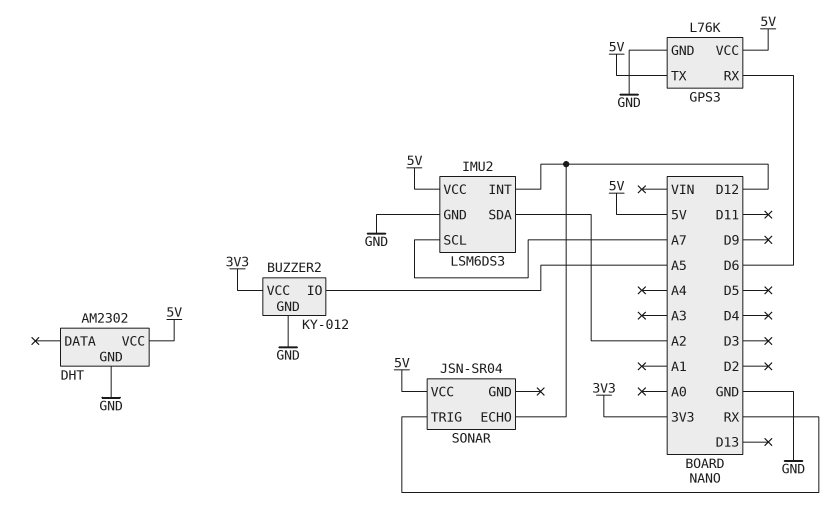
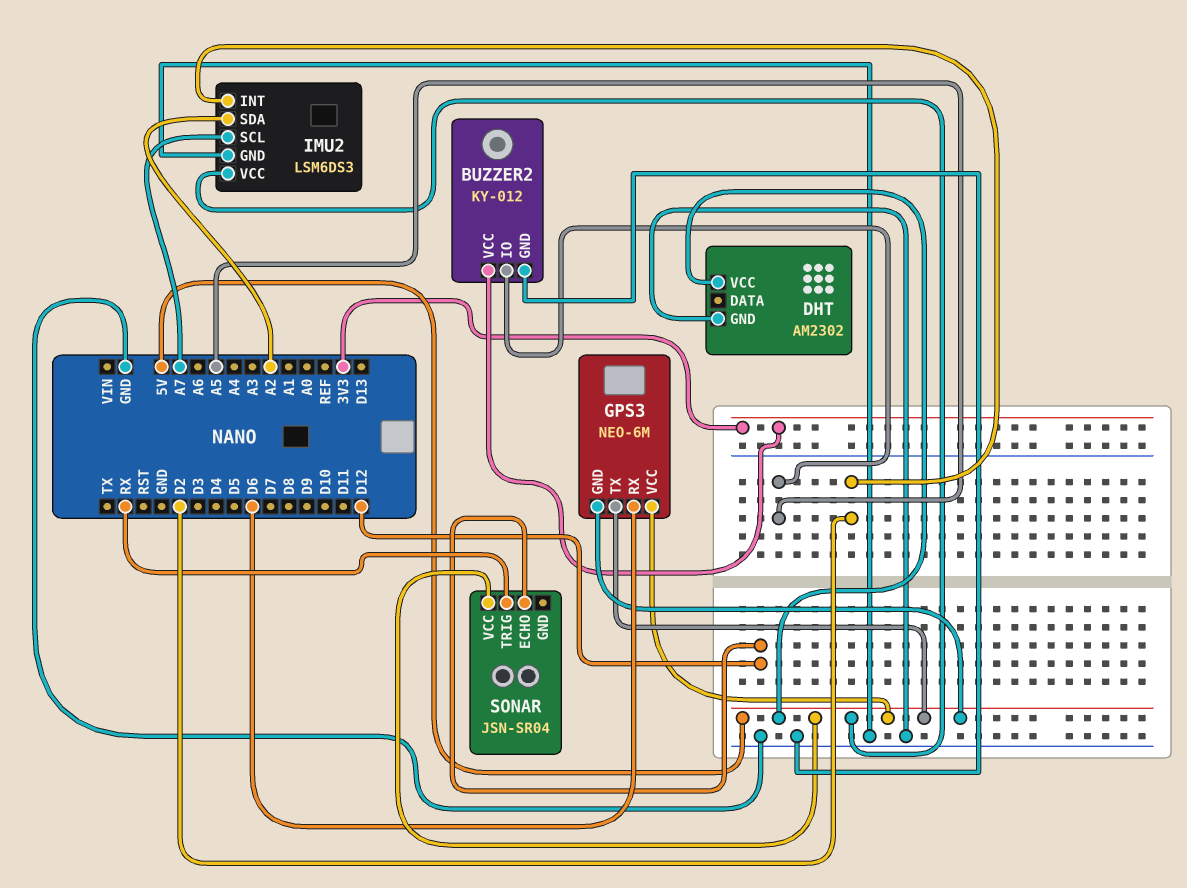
GPS3: L76K -> NEO-6M
GPS3 pin GND: GND -> 5V
IMU2 pin INT: D12 -> D2

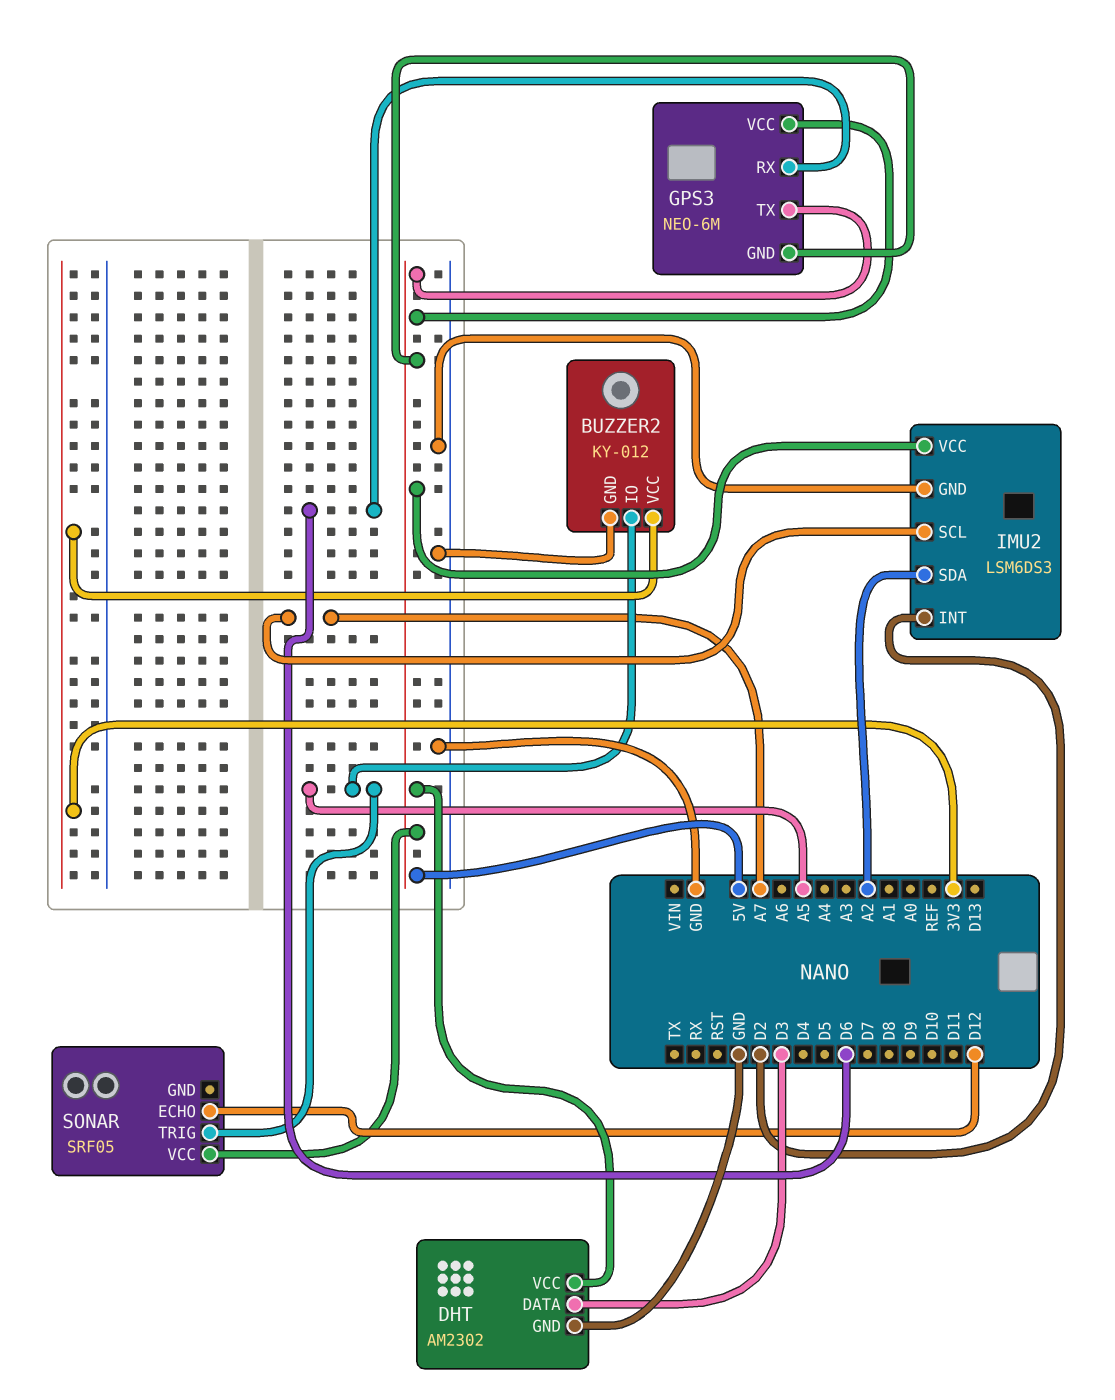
DHT pin DATA: none -> D3
SONAR: JSN-SR04 -> SRF05
SONAR pin TRIG: RX -> A5

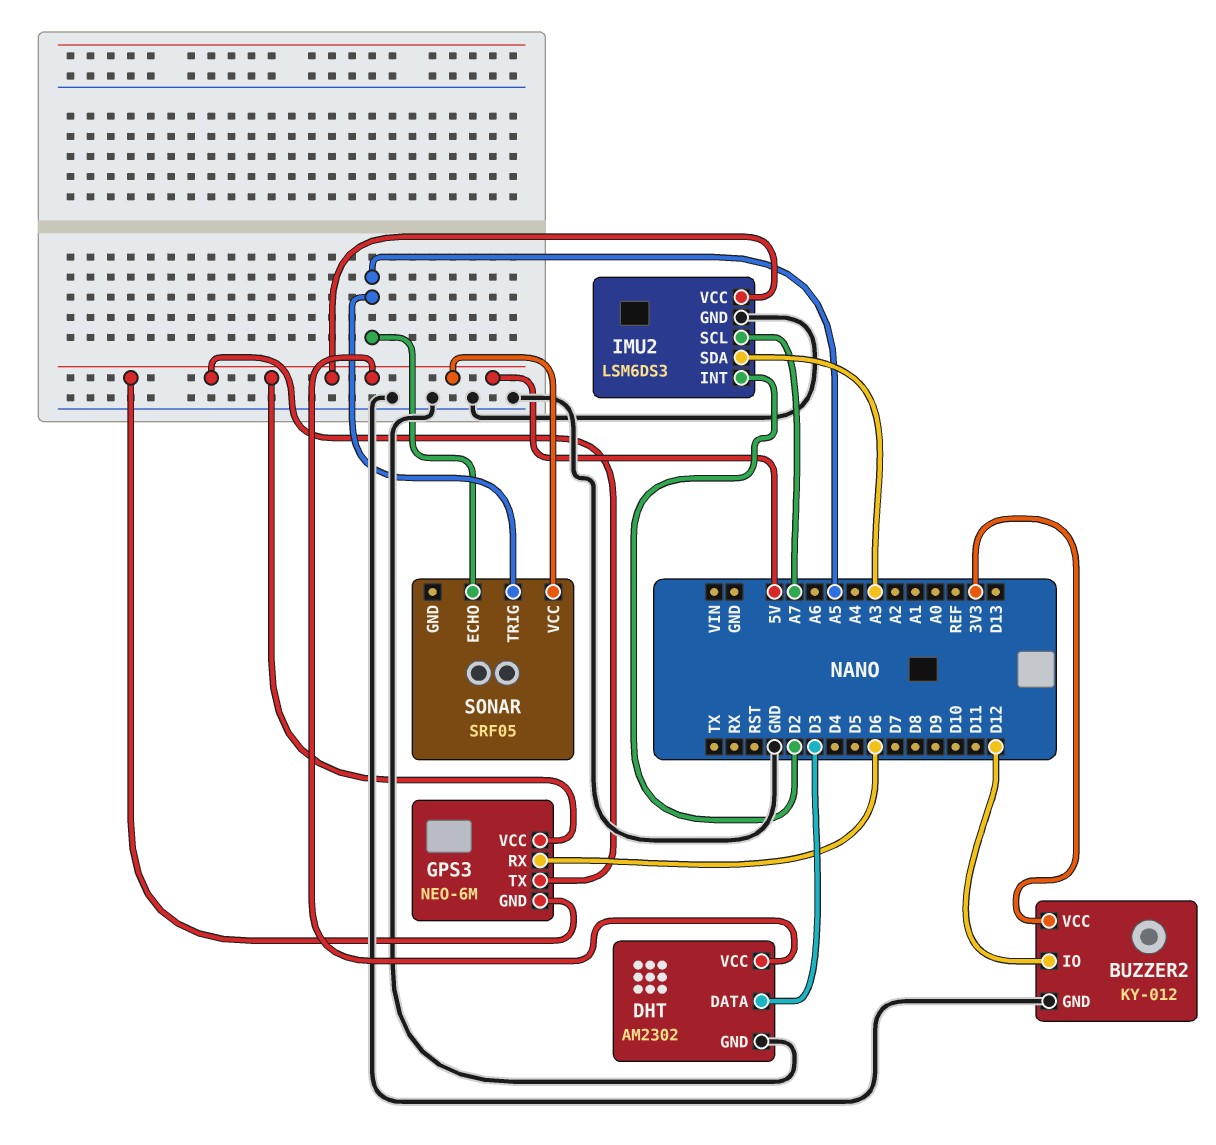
BUZZER2 pin IO: A5 -> D12
IMU2 pin SDA: A2 -> A3
SONAR pin ECHO: D12 -> A5

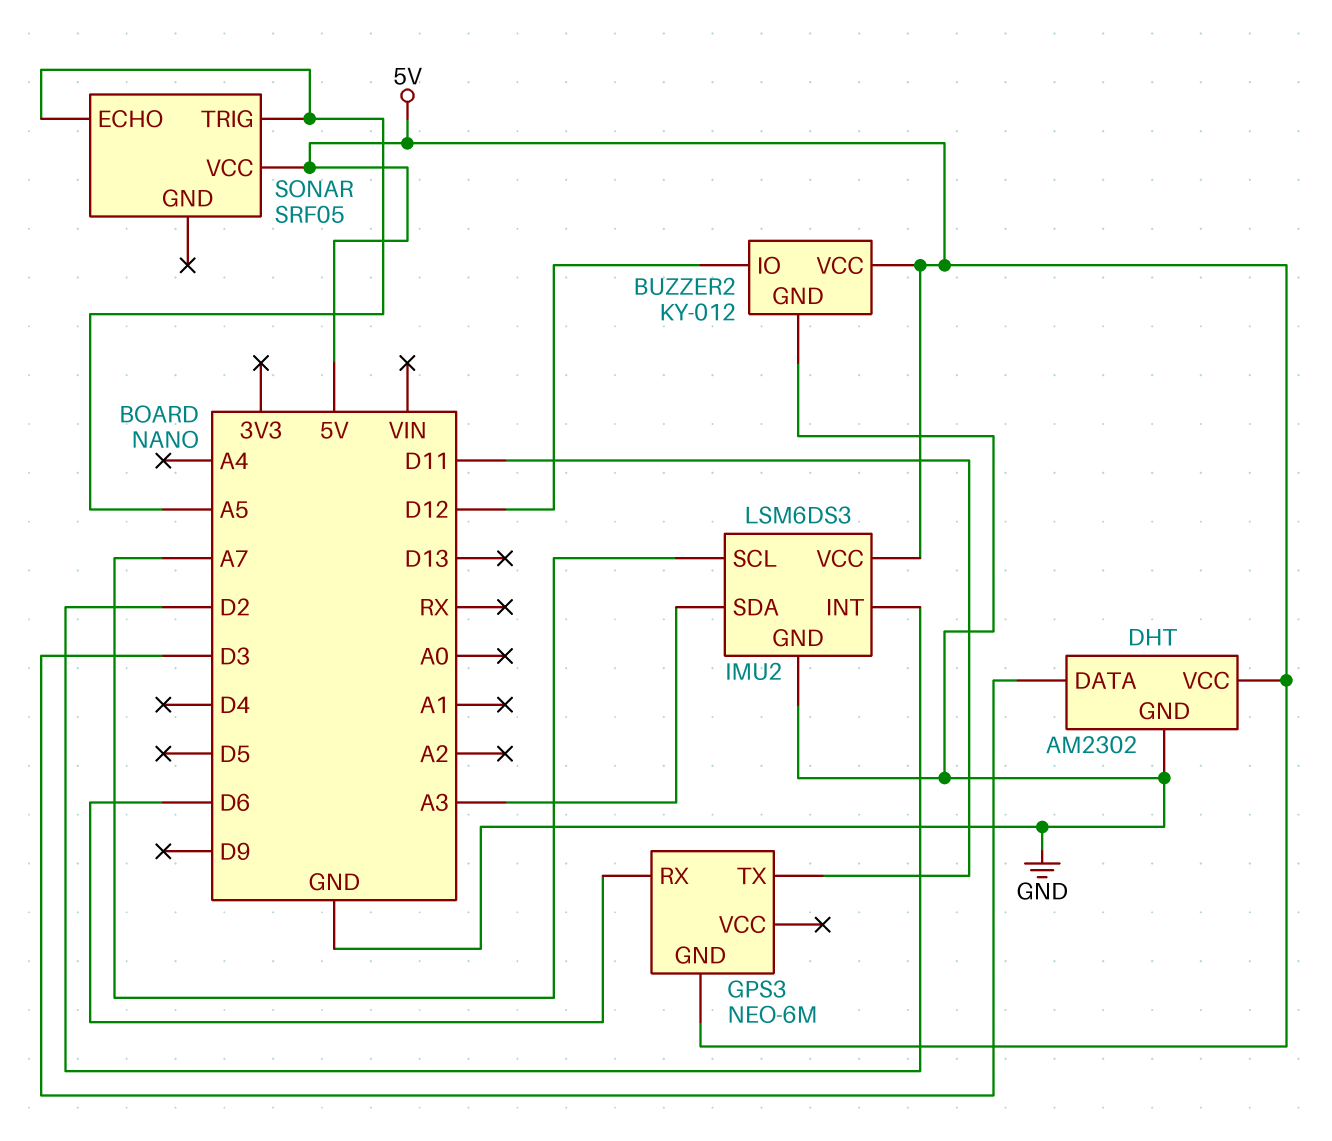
BUZZER2 pin VCC: 3V3 -> 5V
GPS3 pin TX: 5V -> D11
GPS3 pin VCC: 5V -> none

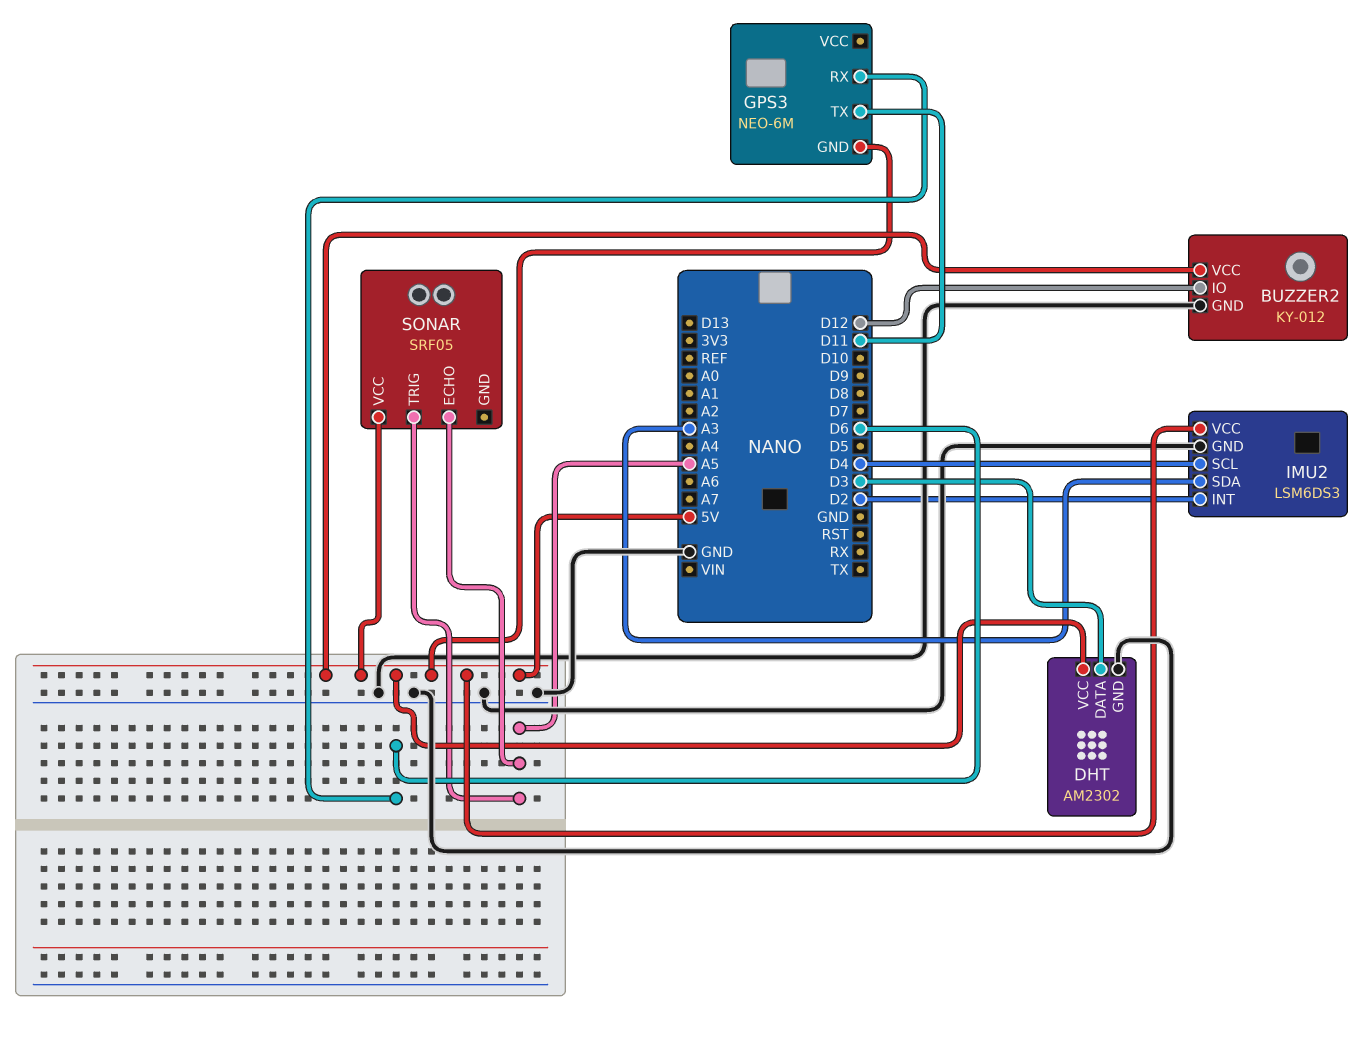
IMU2 pin SCL: A7 -> D4

